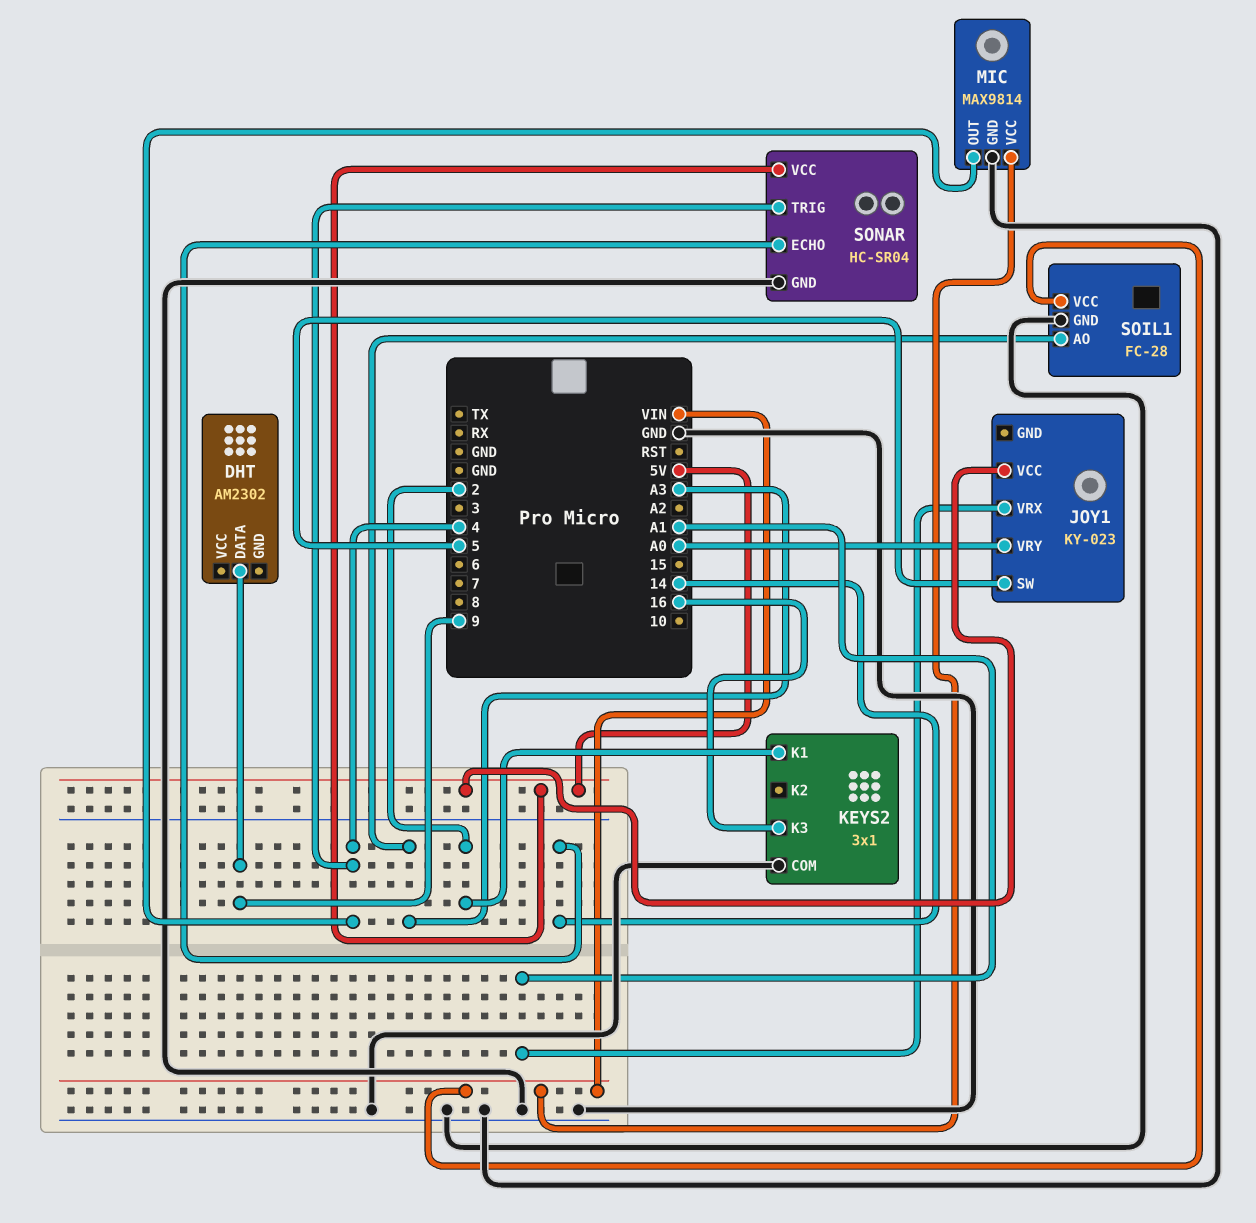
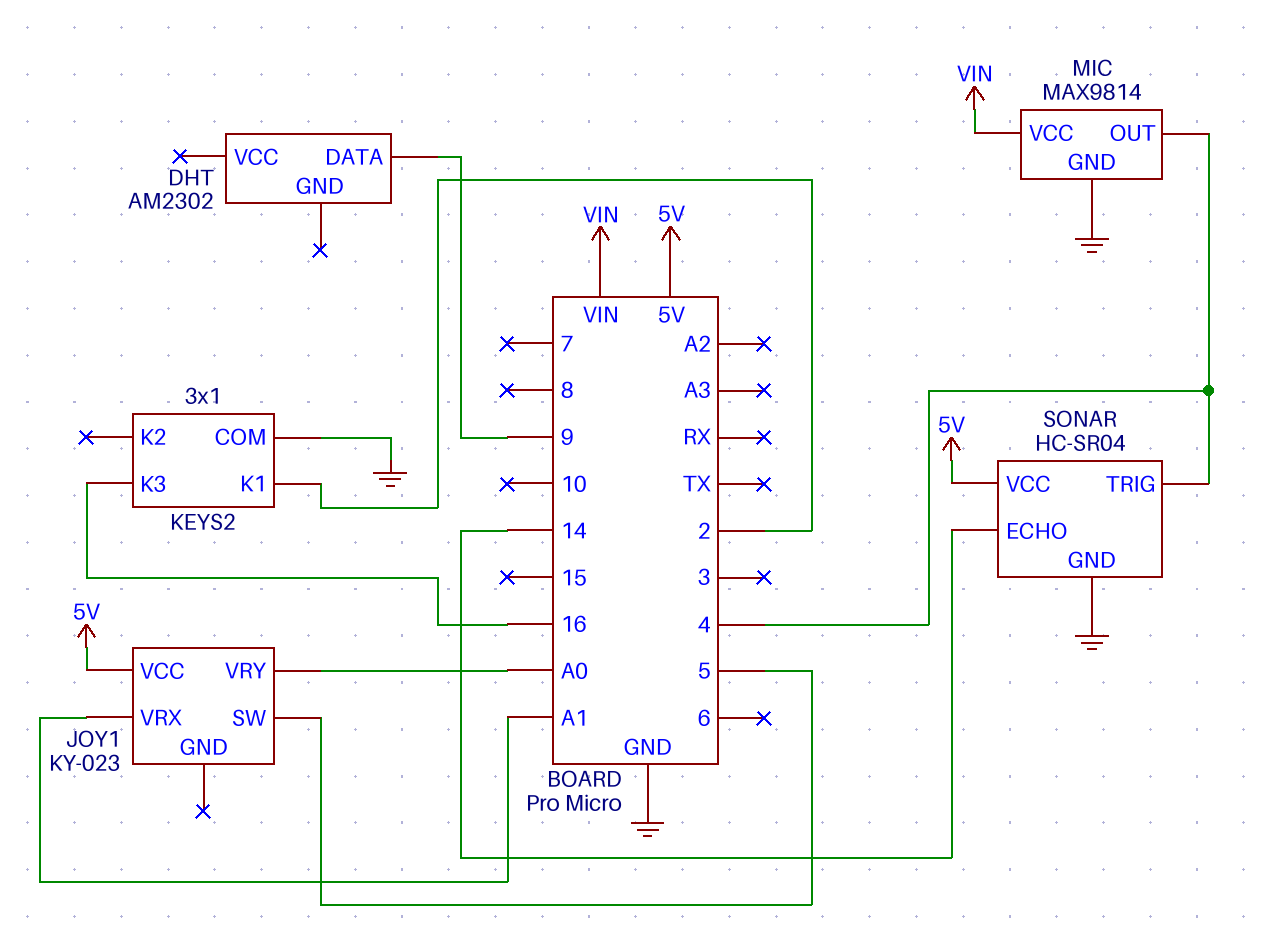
SOIL1: FC-28 -> none
SOIL1 pin AO: A3 -> none
SOIL1 pin GND: GND -> none
SOIL1 pin VCC: VIN -> none

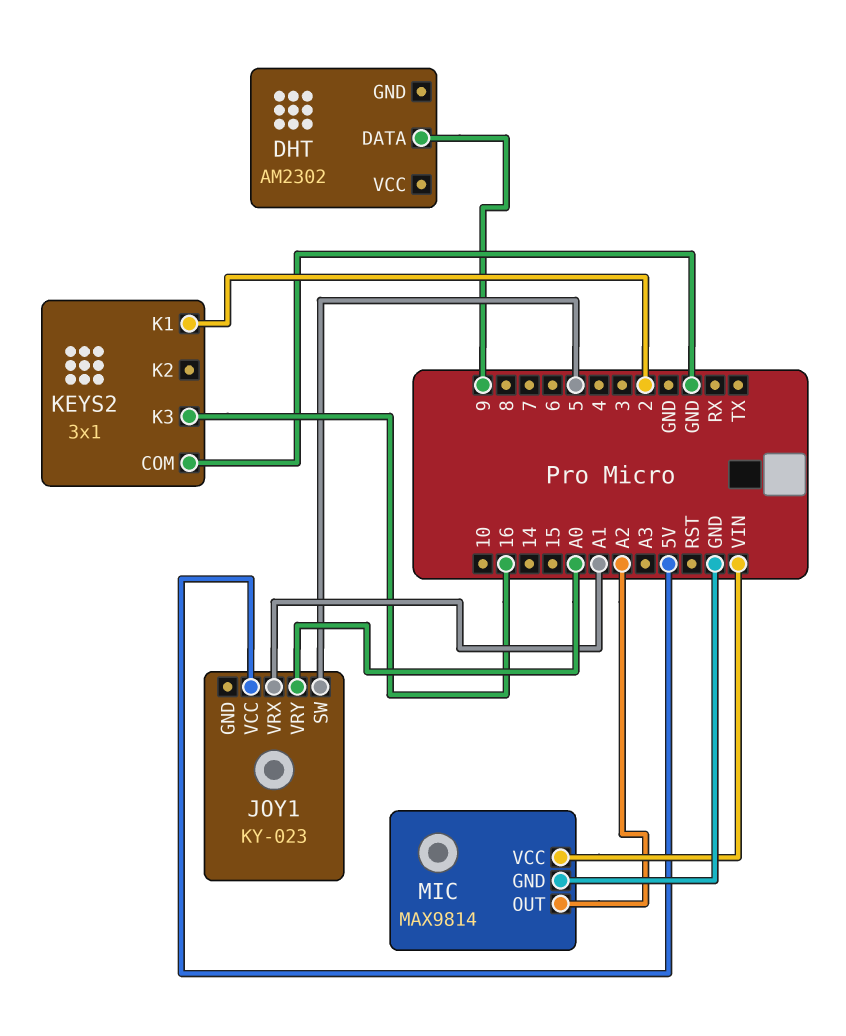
MIC pin OUT: 4 -> A2
SONAR: HC-SR04 -> none
SONAR pin ECHO: 14 -> none
SONAR pin GND: GND -> none
SONAR pin TRIG: 4 -> none
SONAR pin VCC: 5V -> none

